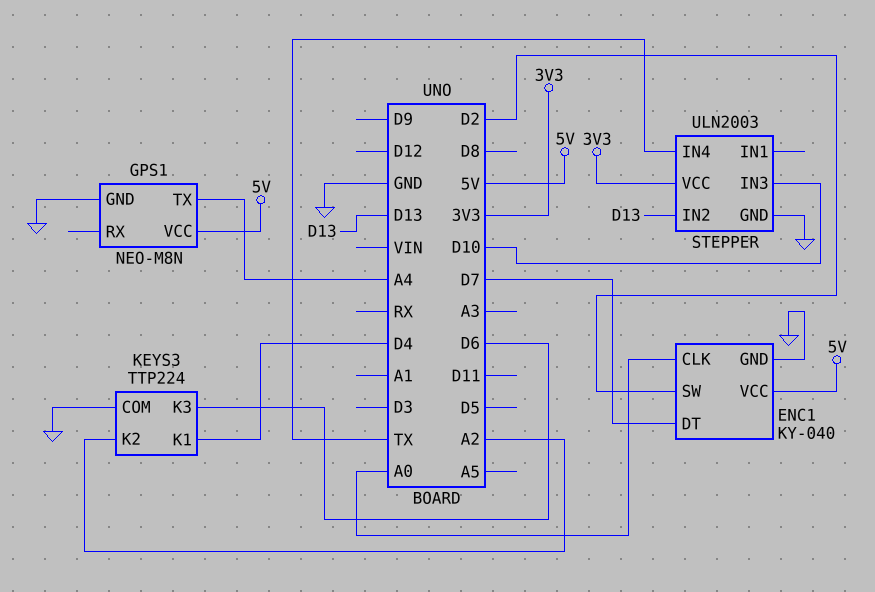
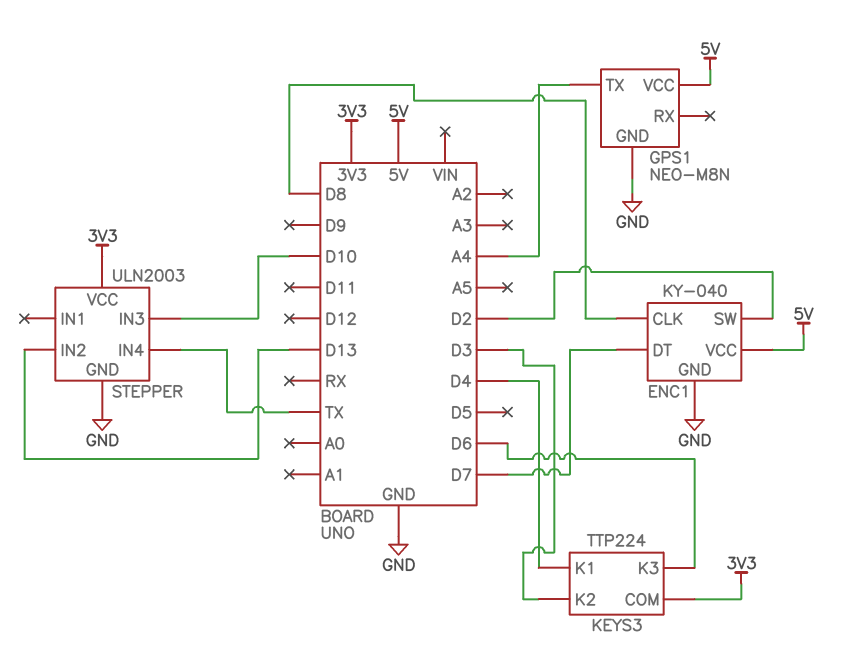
ENC1 pin CLK: A0 -> D8
KEYS3 pin COM: GND -> 3V3
KEYS3 pin K2: A2 -> D3

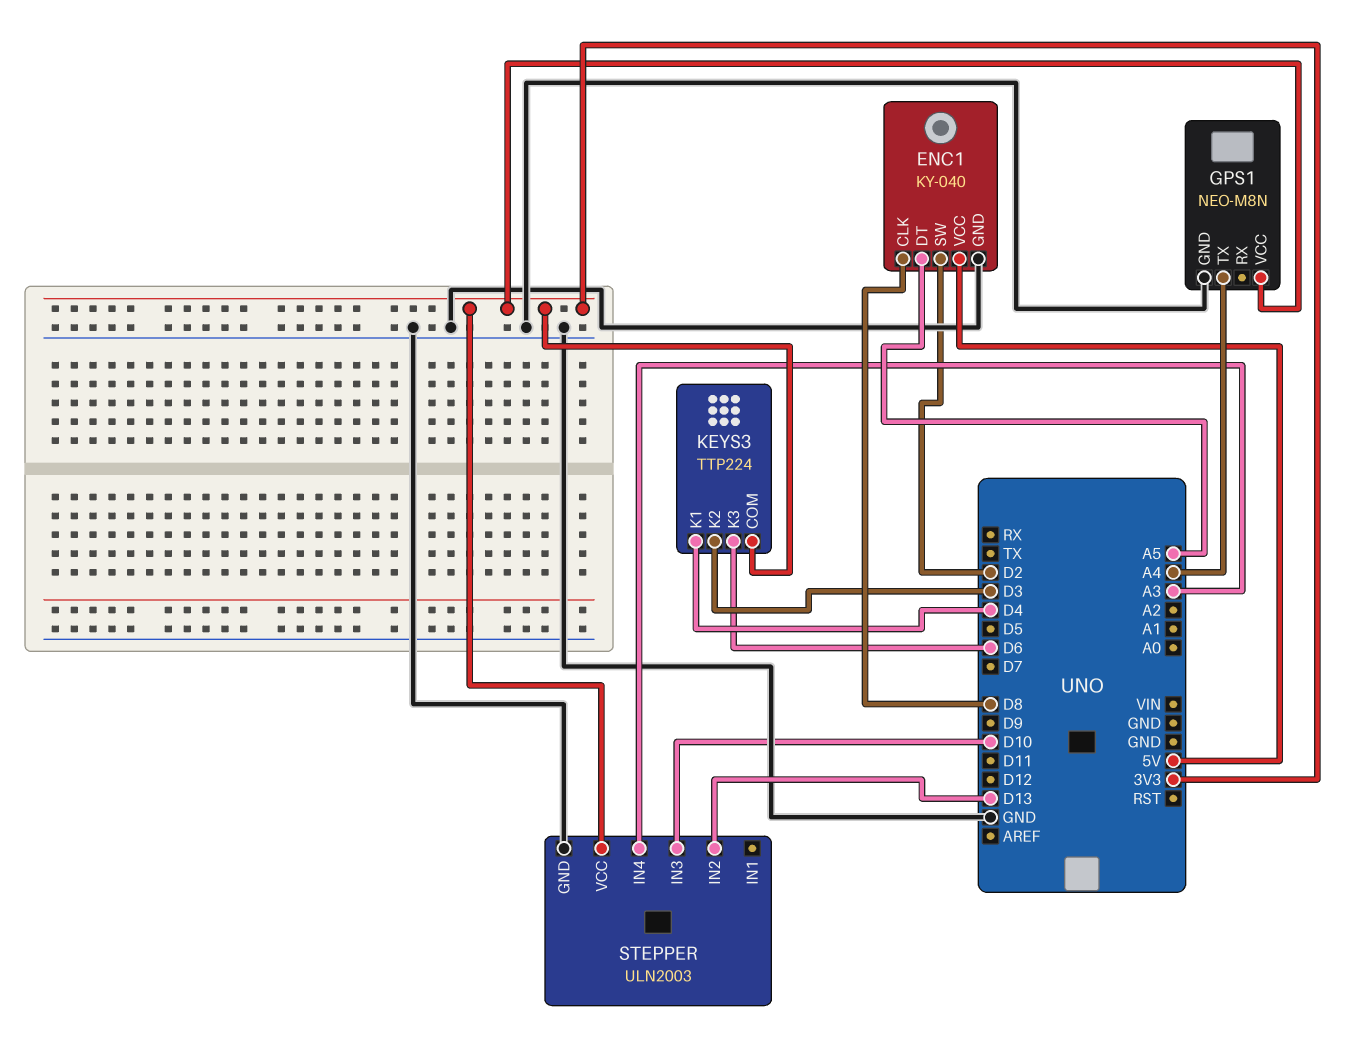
ENC1 pin DT: D7 -> A5
GPS1 pin VCC: 5V -> 3V3
STEPPER pin IN4: TX -> A3

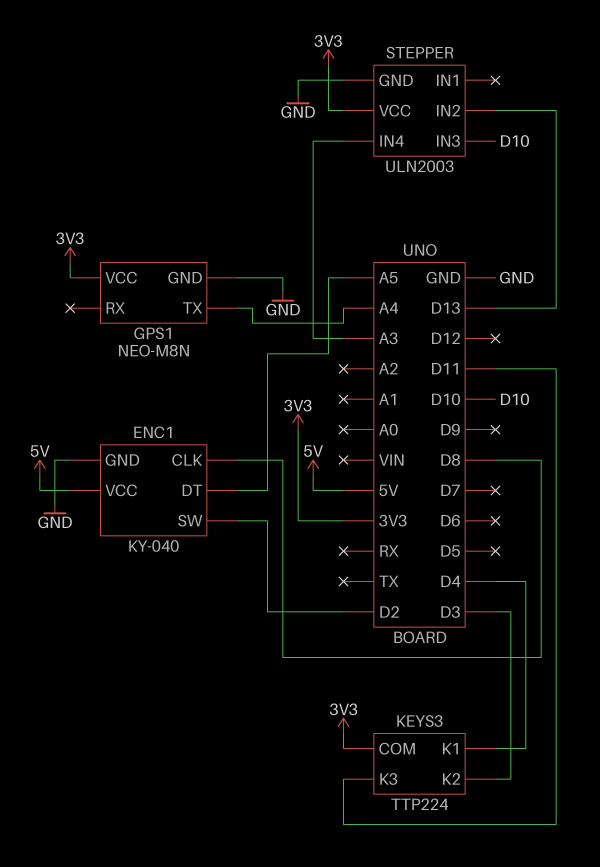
KEYS3 pin K3: D6 -> D11

